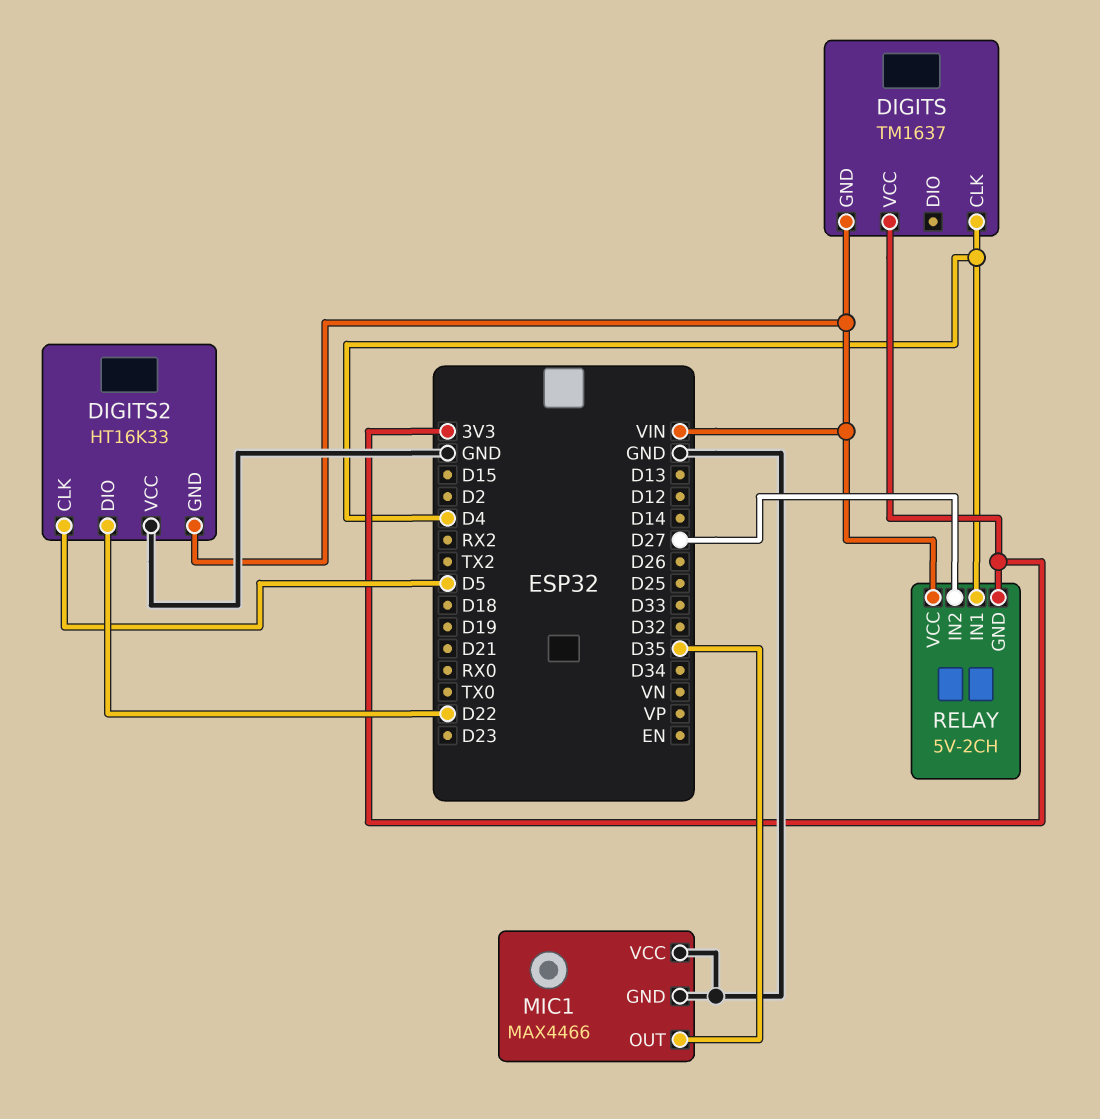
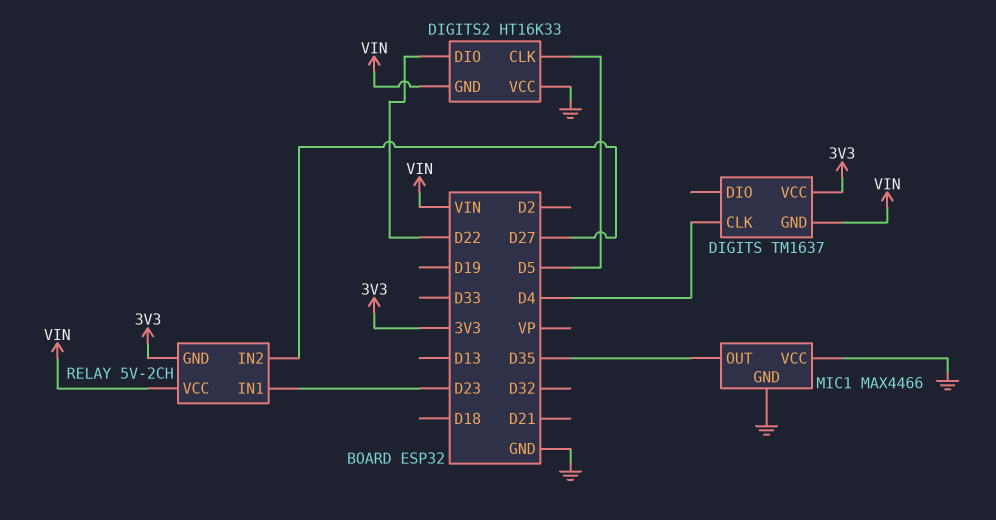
RELAY pin IN1: D4 -> D23

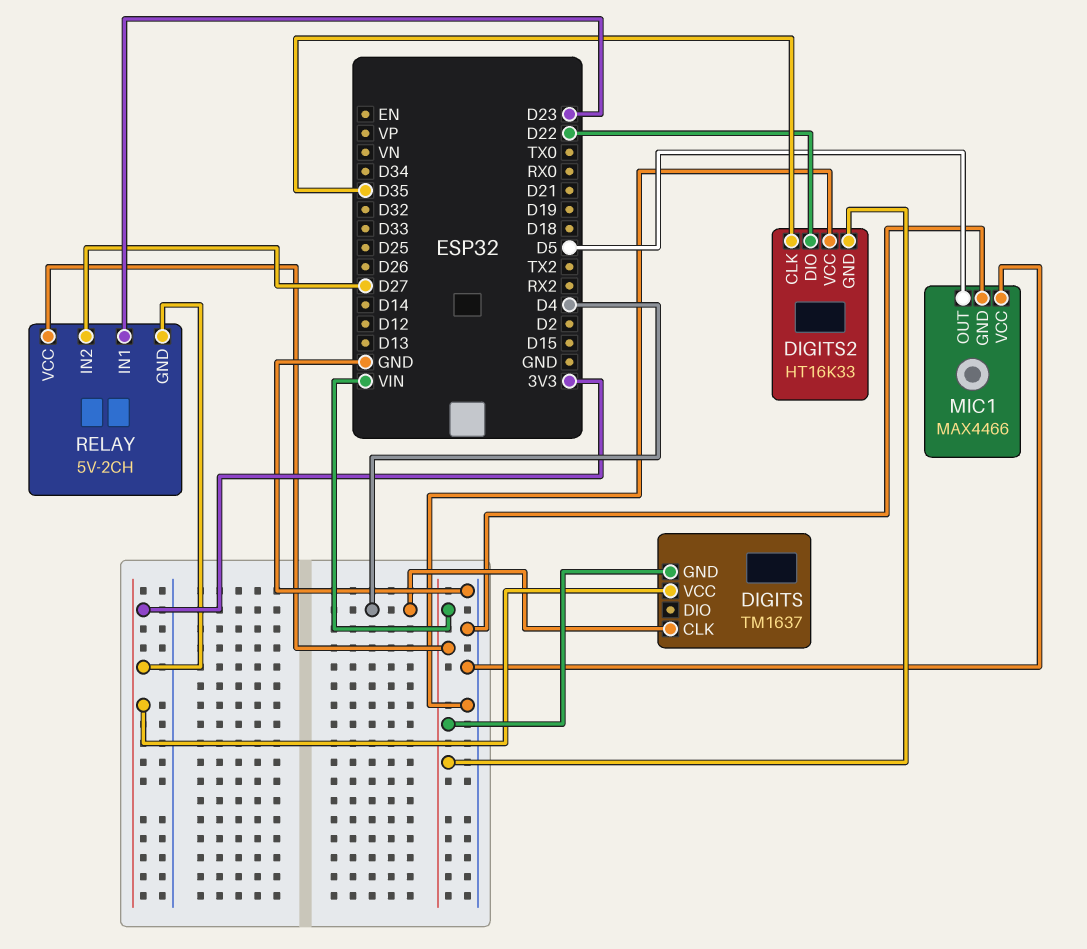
DIGITS2 pin CLK: D5 -> D35
MIC1 pin OUT: D35 -> D5

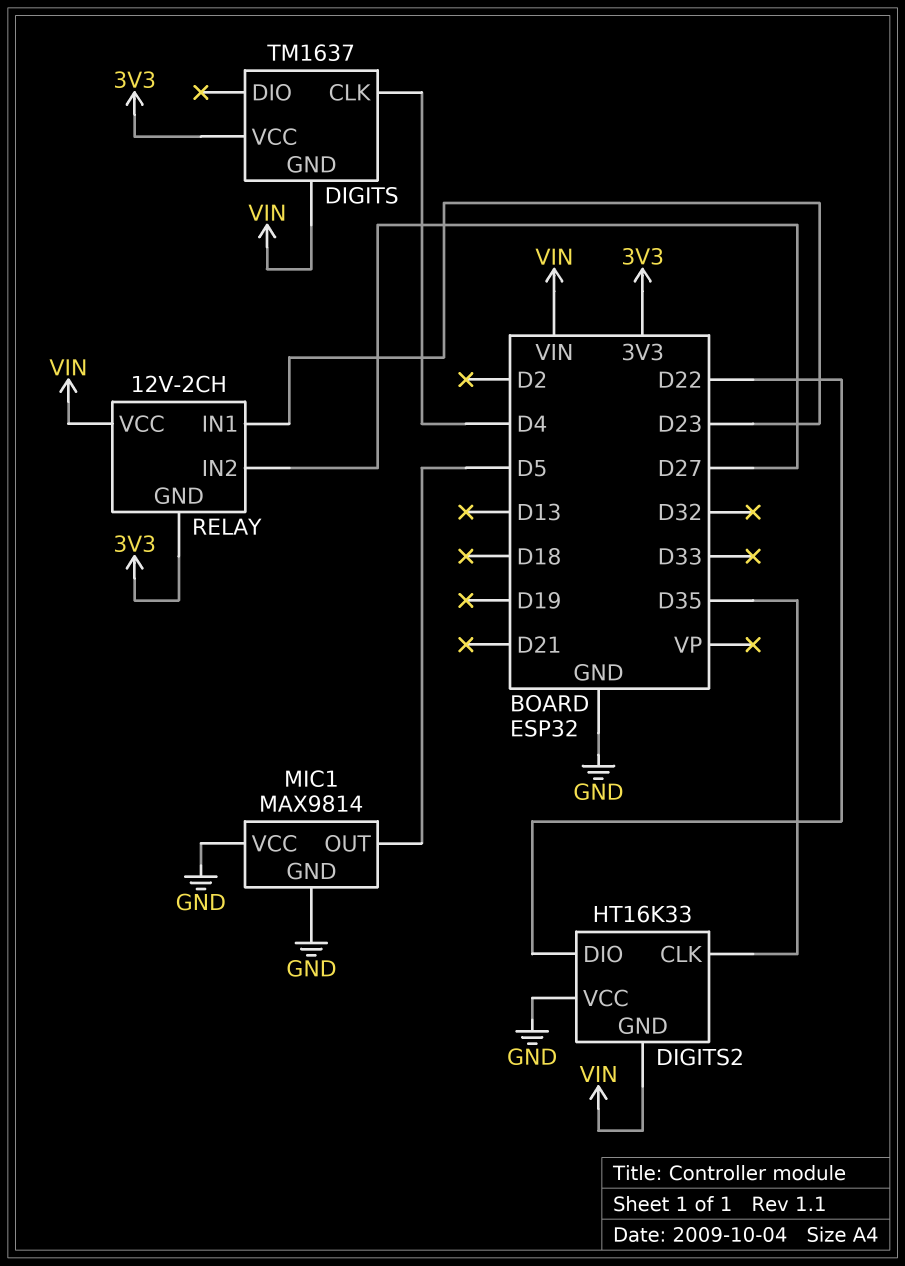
MIC1: MAX4466 -> MAX9814
RELAY: 5V-2CH -> 12V-2CH

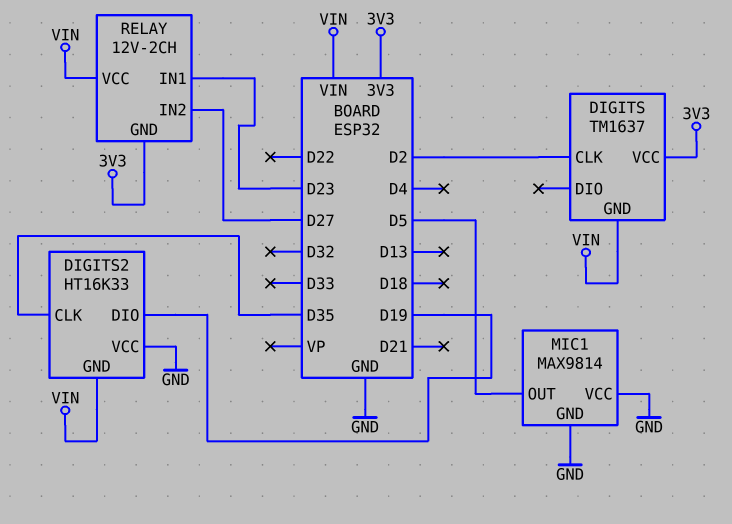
DIGITS pin CLK: D4 -> D2
DIGITS2 pin DIO: D22 -> D19

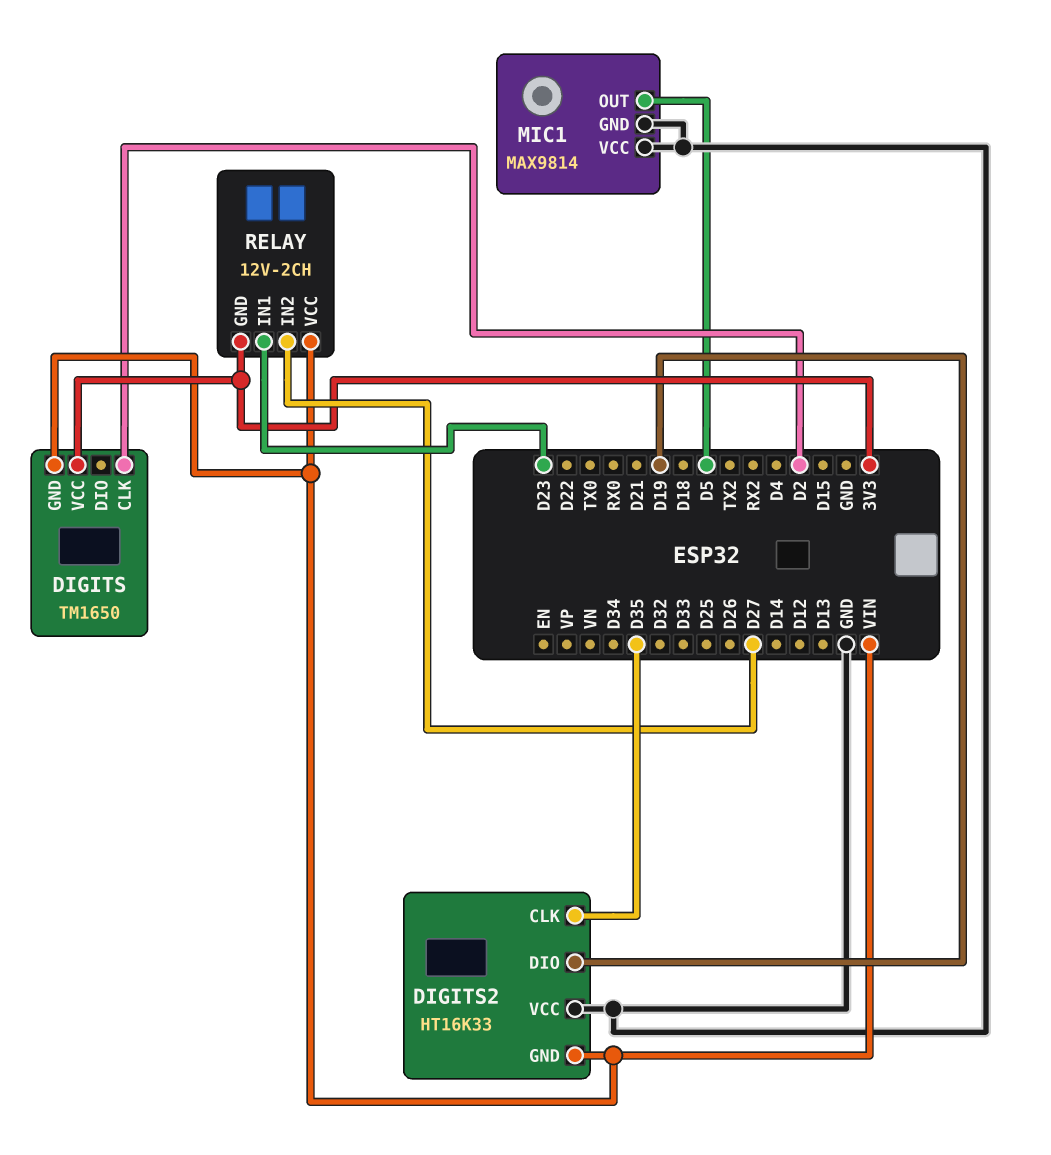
DIGITS: TM1637 -> TM1650

